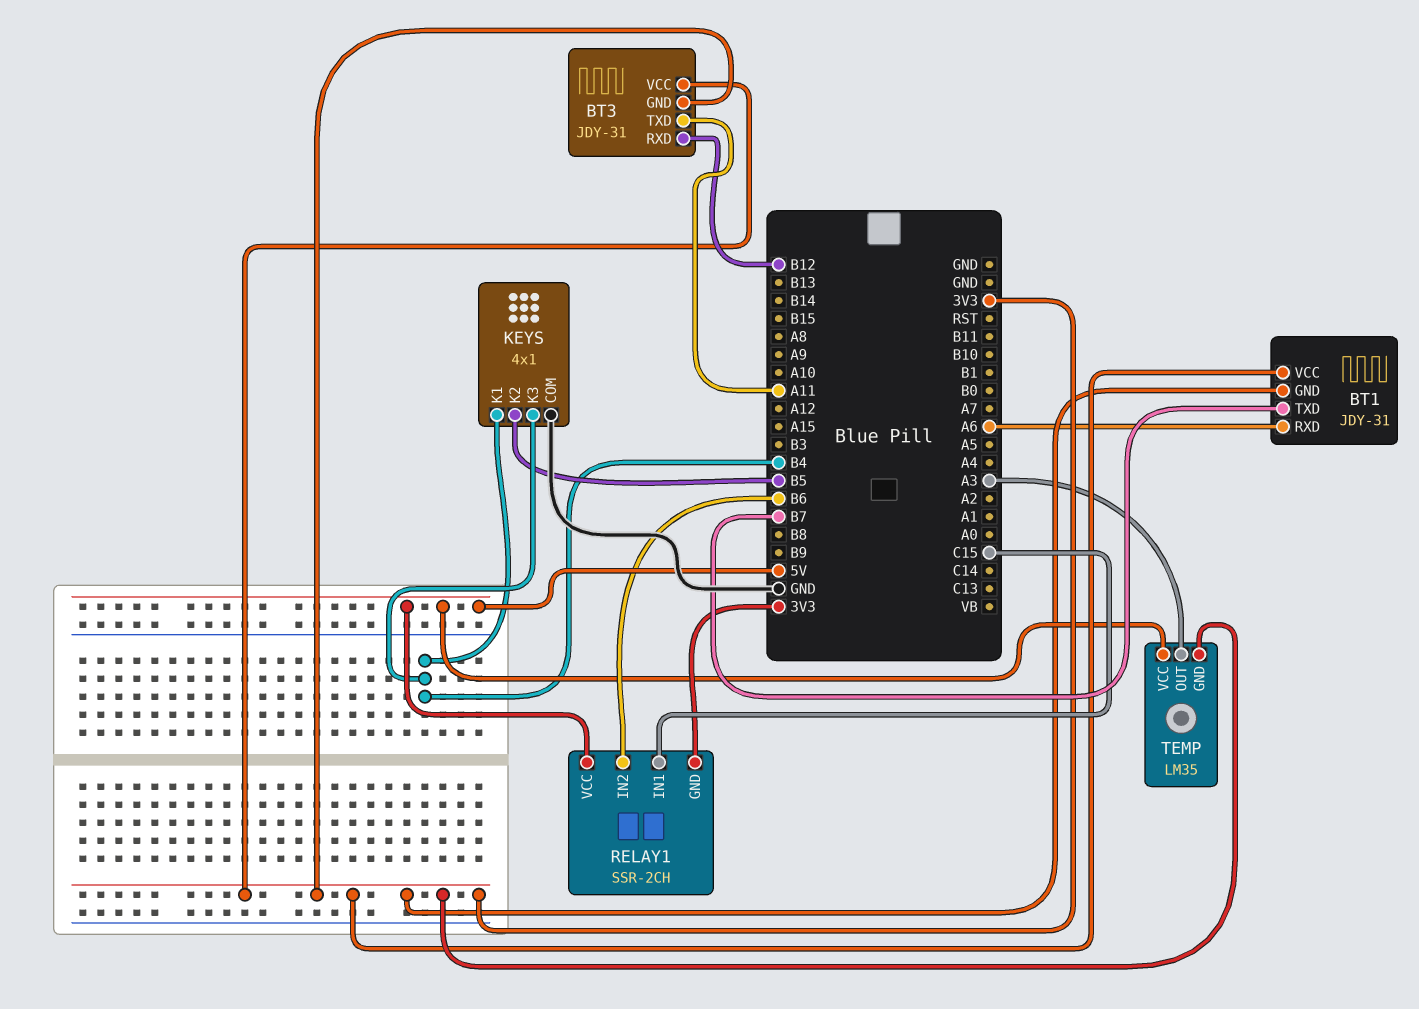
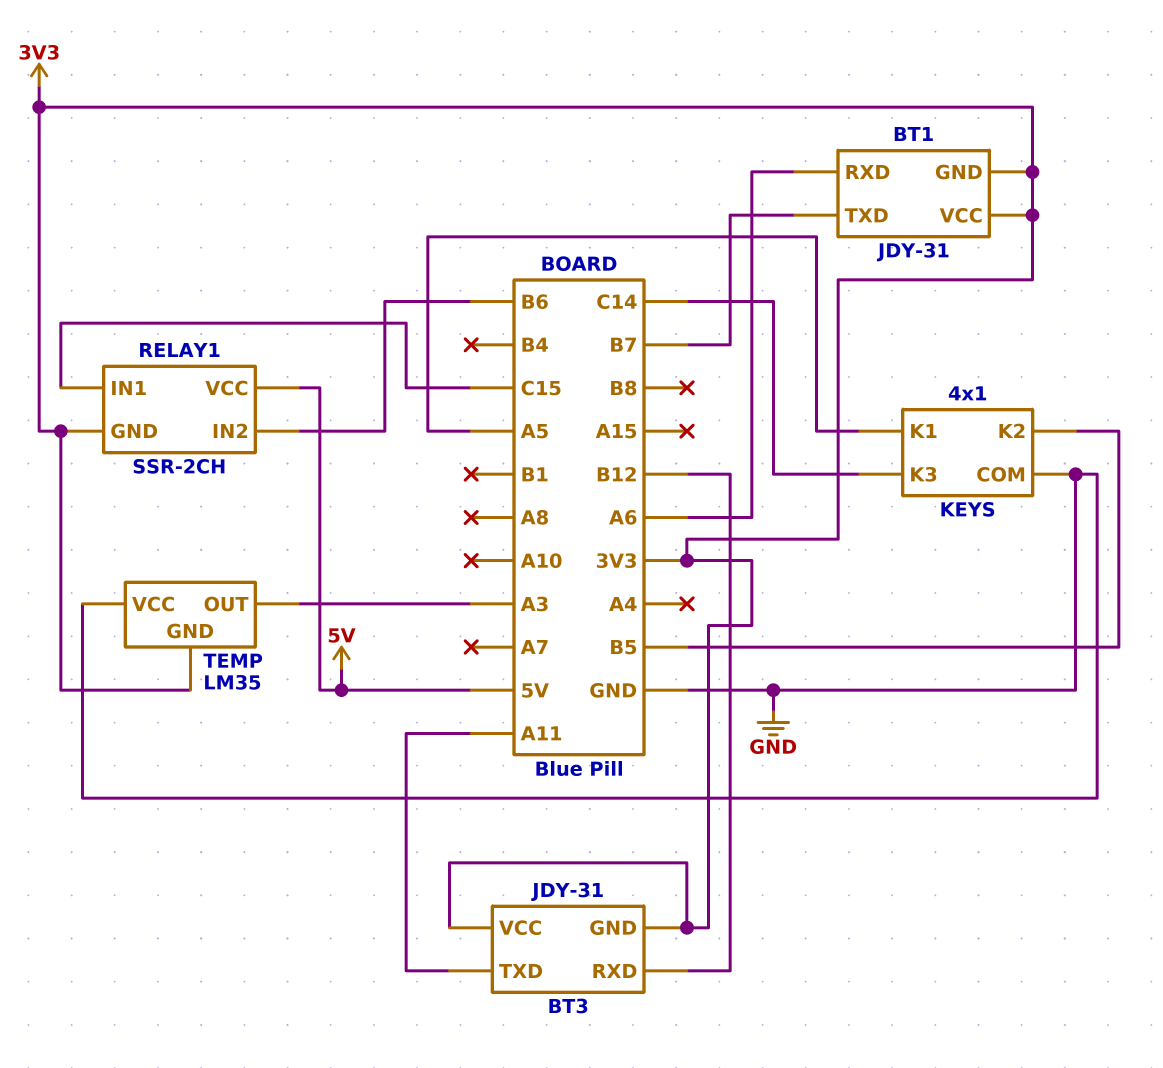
KEYS pin K1: B4 -> A5
KEYS pin K3: B4 -> C14
TEMP pin VCC: 5V -> GND

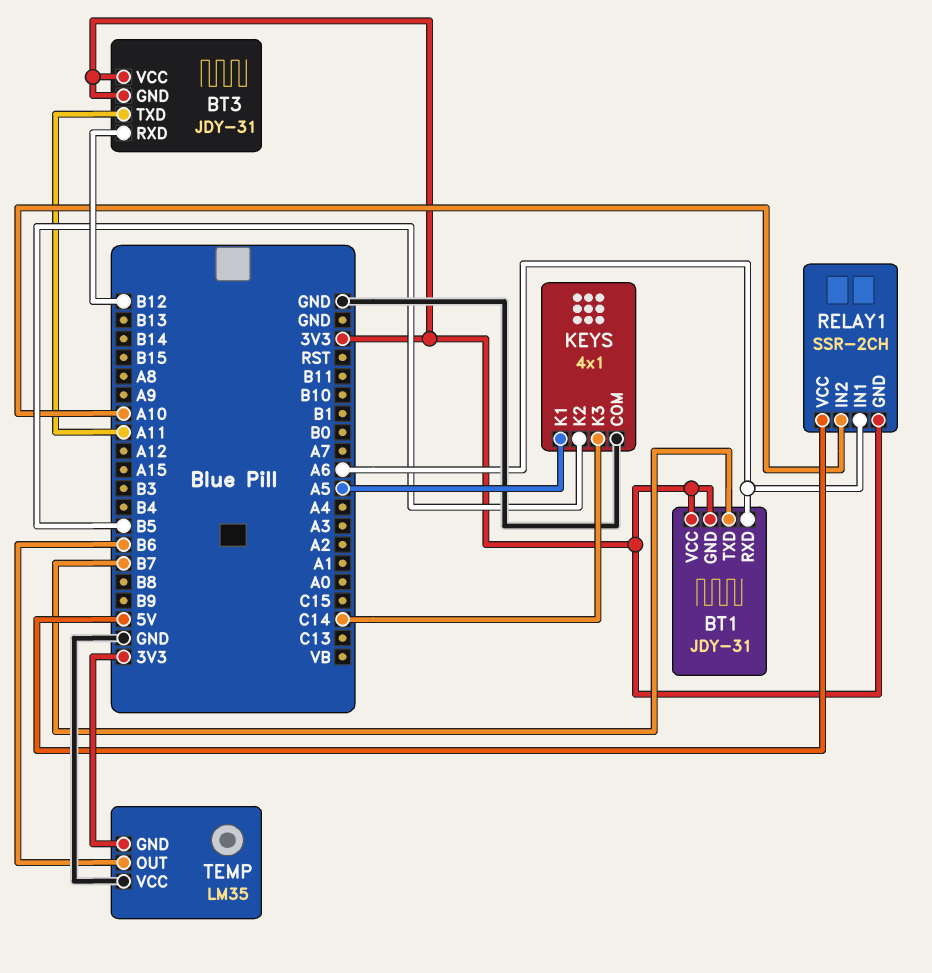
RELAY1 pin IN1: C15 -> A6
RELAY1 pin IN2: B6 -> A10
TEMP pin OUT: A3 -> B6

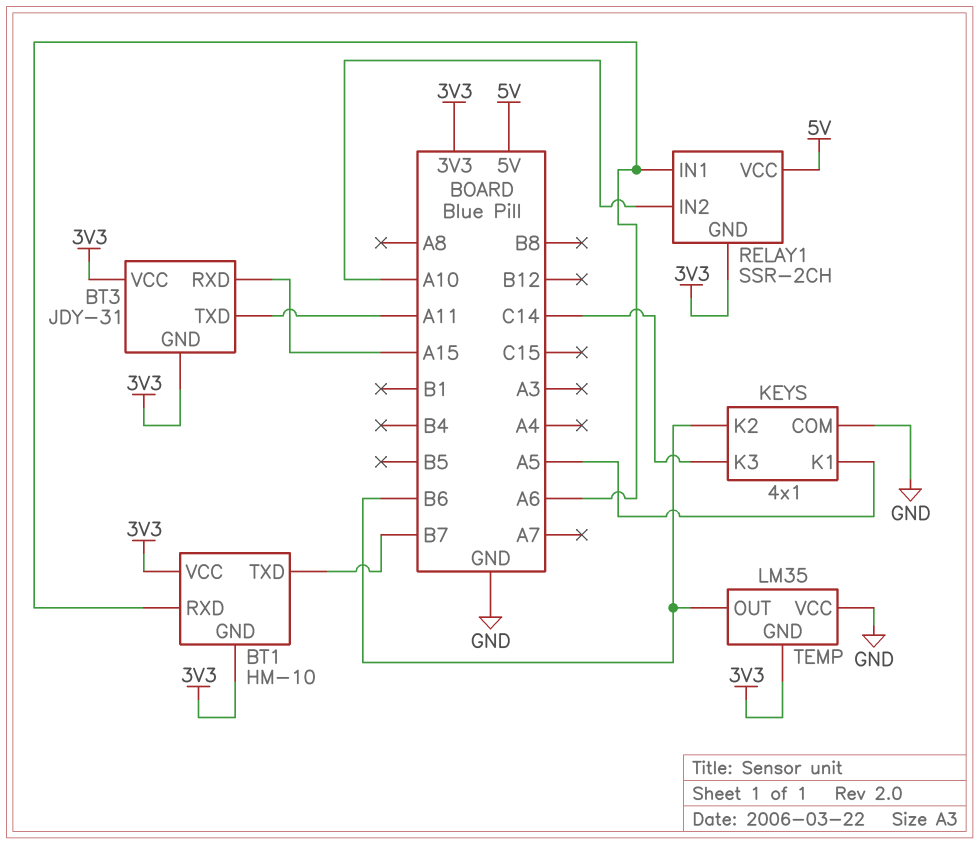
BT1: JDY-31 -> HM-10
BT3 pin RXD: B12 -> A15
KEYS pin K2: B5 -> B6

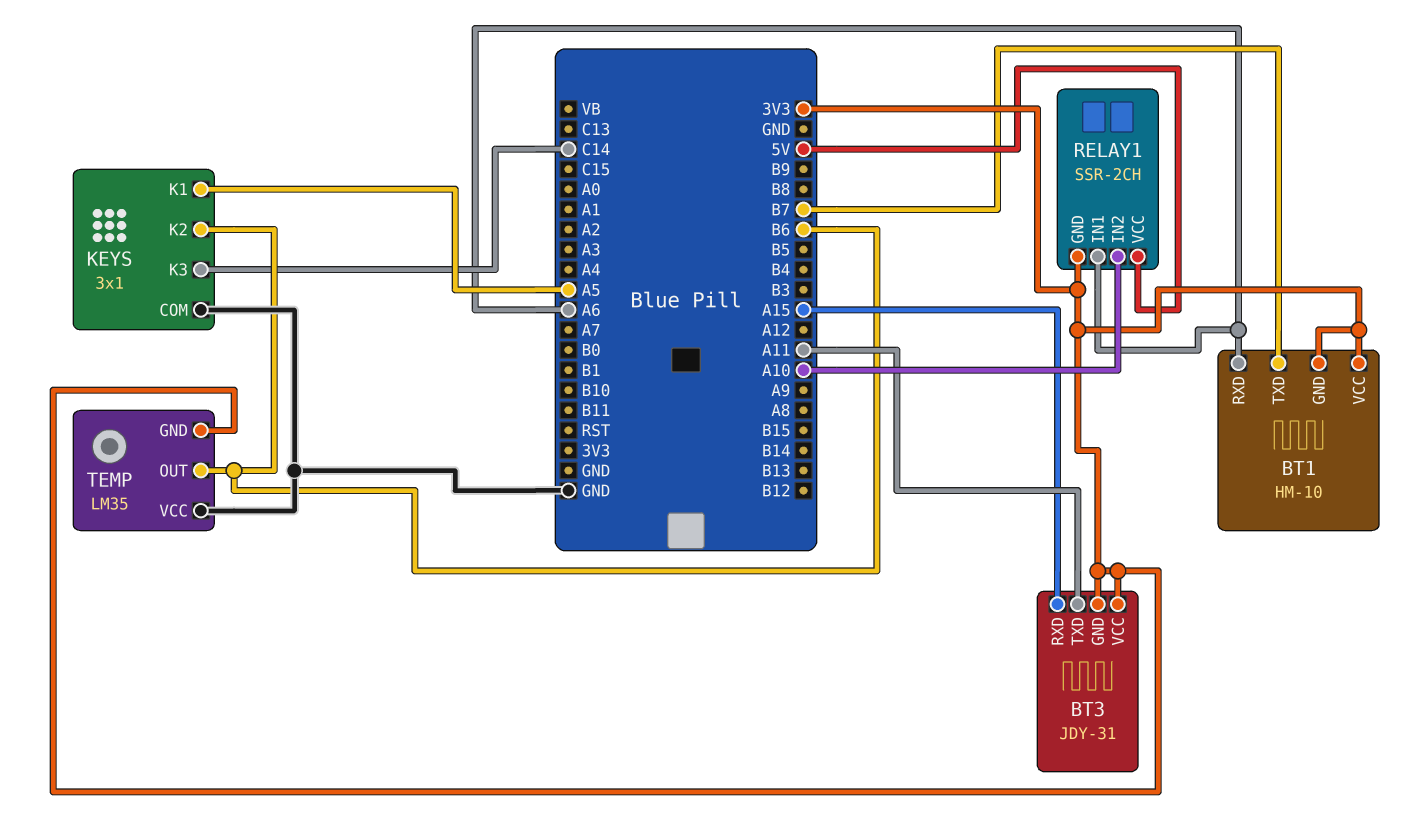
KEYS: 4x1 -> 3x1

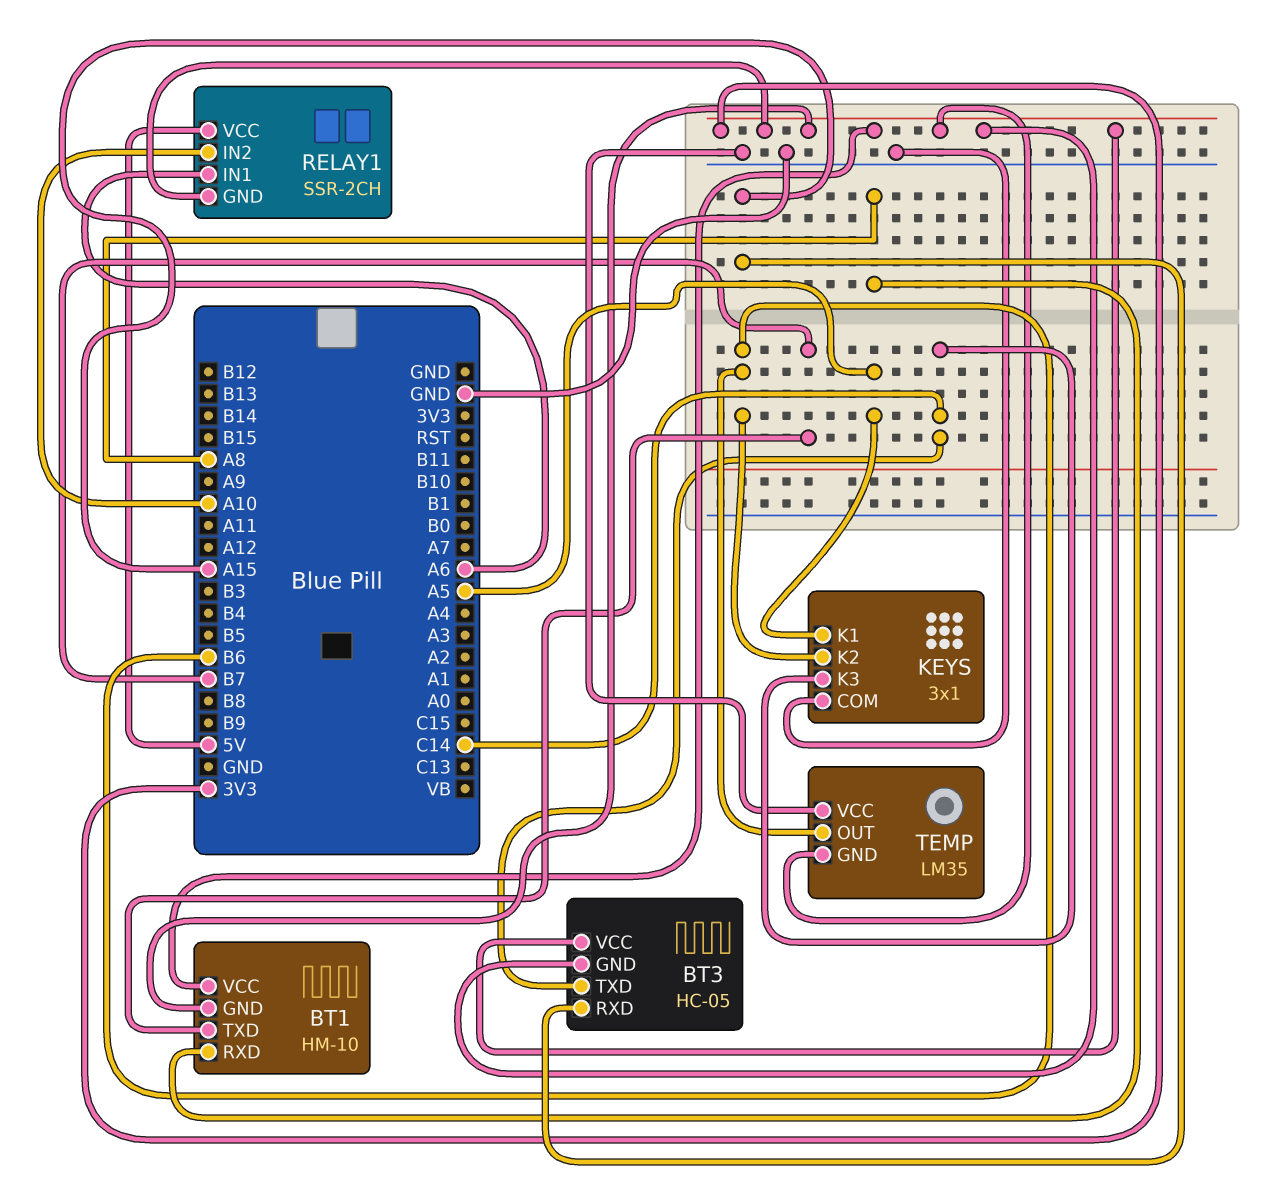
BT1 pin RXD: A6 -> A8
BT3: JDY-31 -> HC-05
BT3 pin TXD: A11 -> C14

